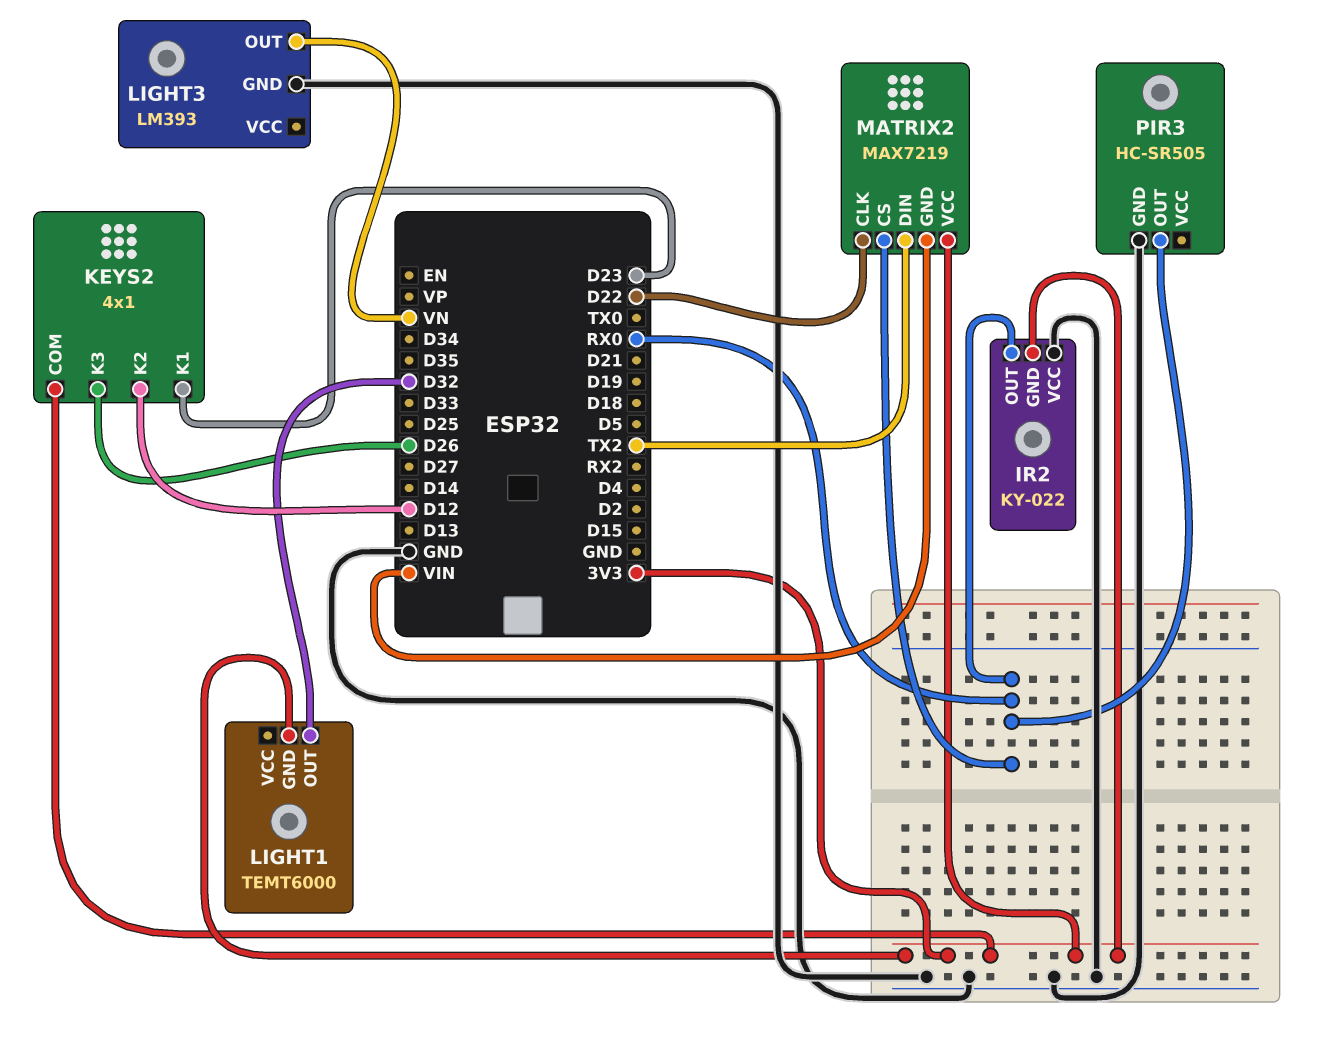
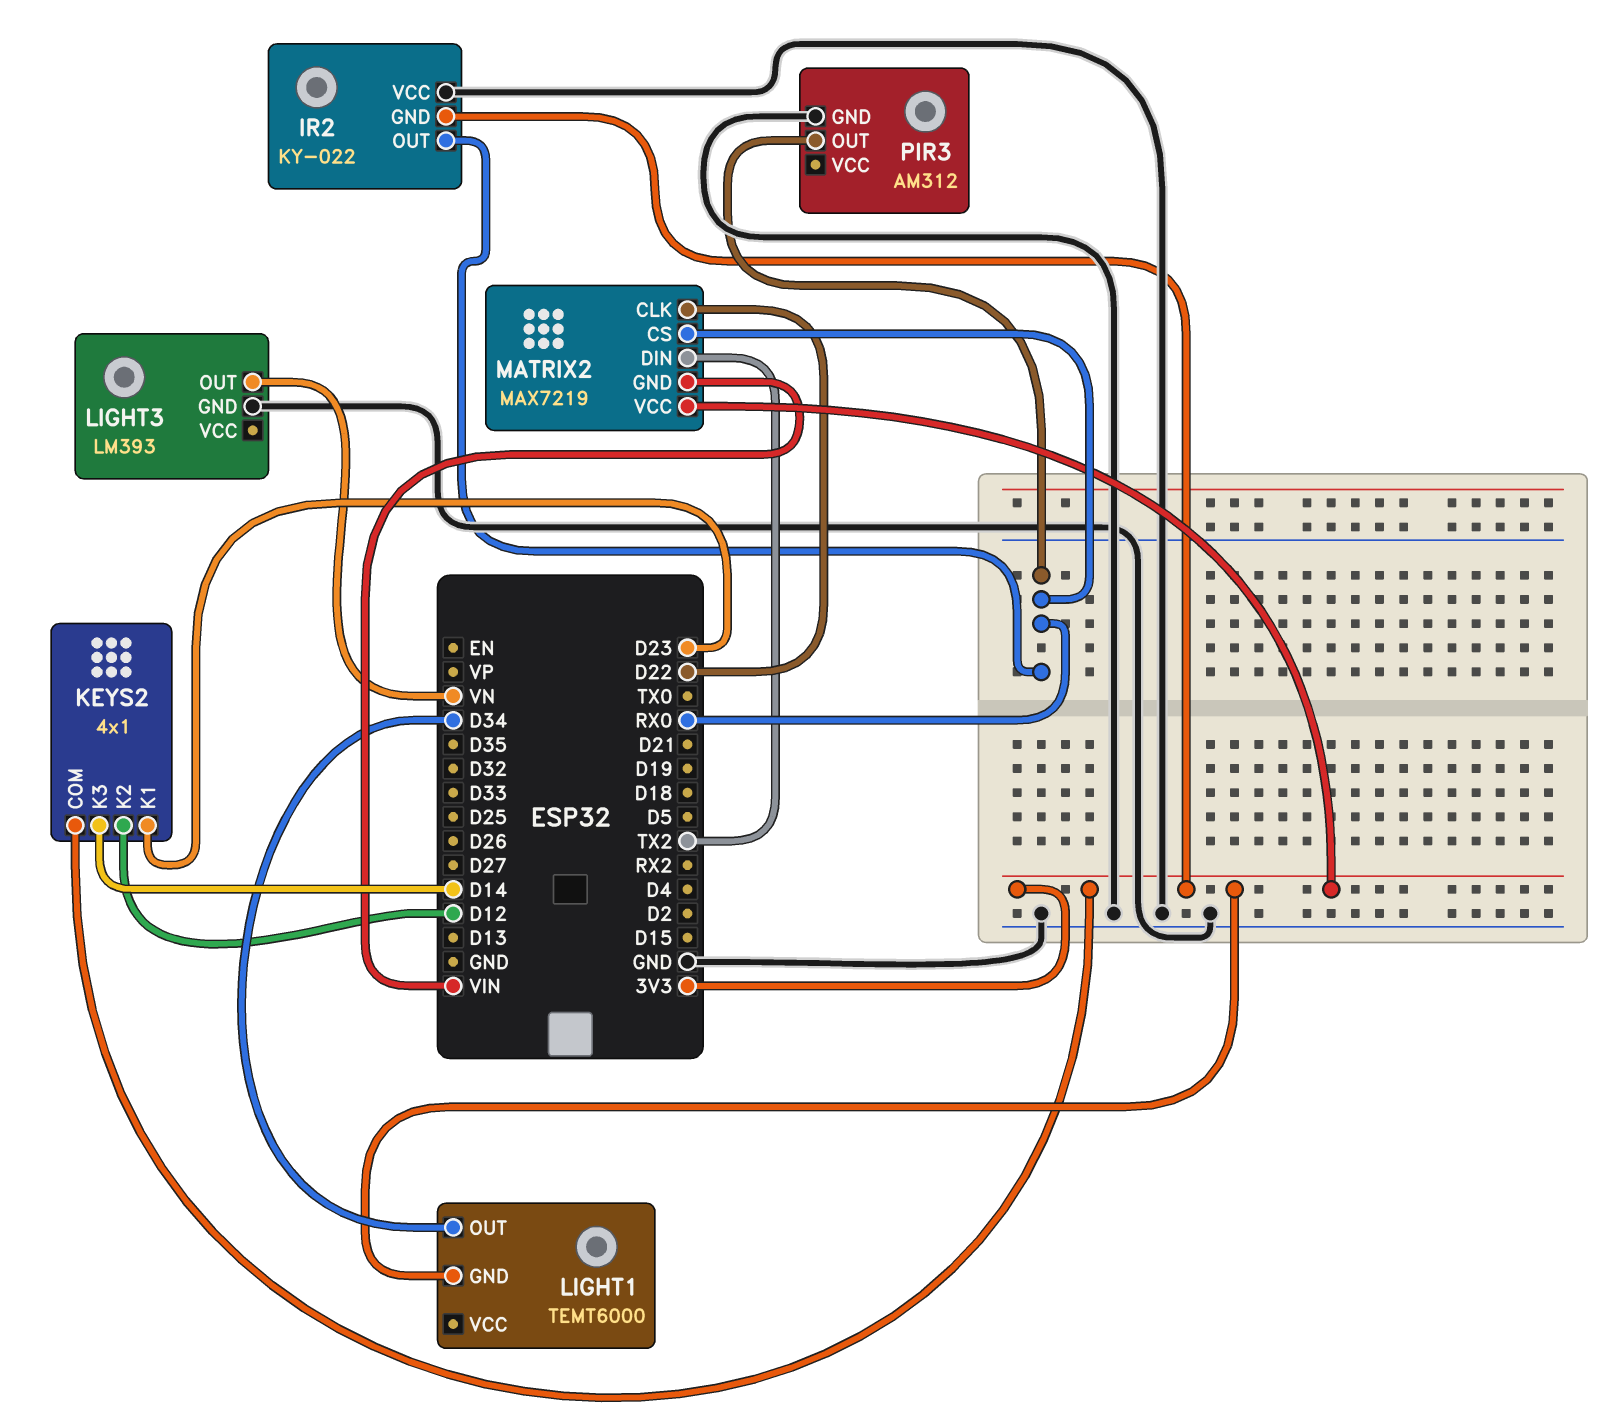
KEYS2 pin K3: D26 -> D14
LIGHT1 pin OUT: D32 -> D34
PIR3: HC-SR505 -> AM312

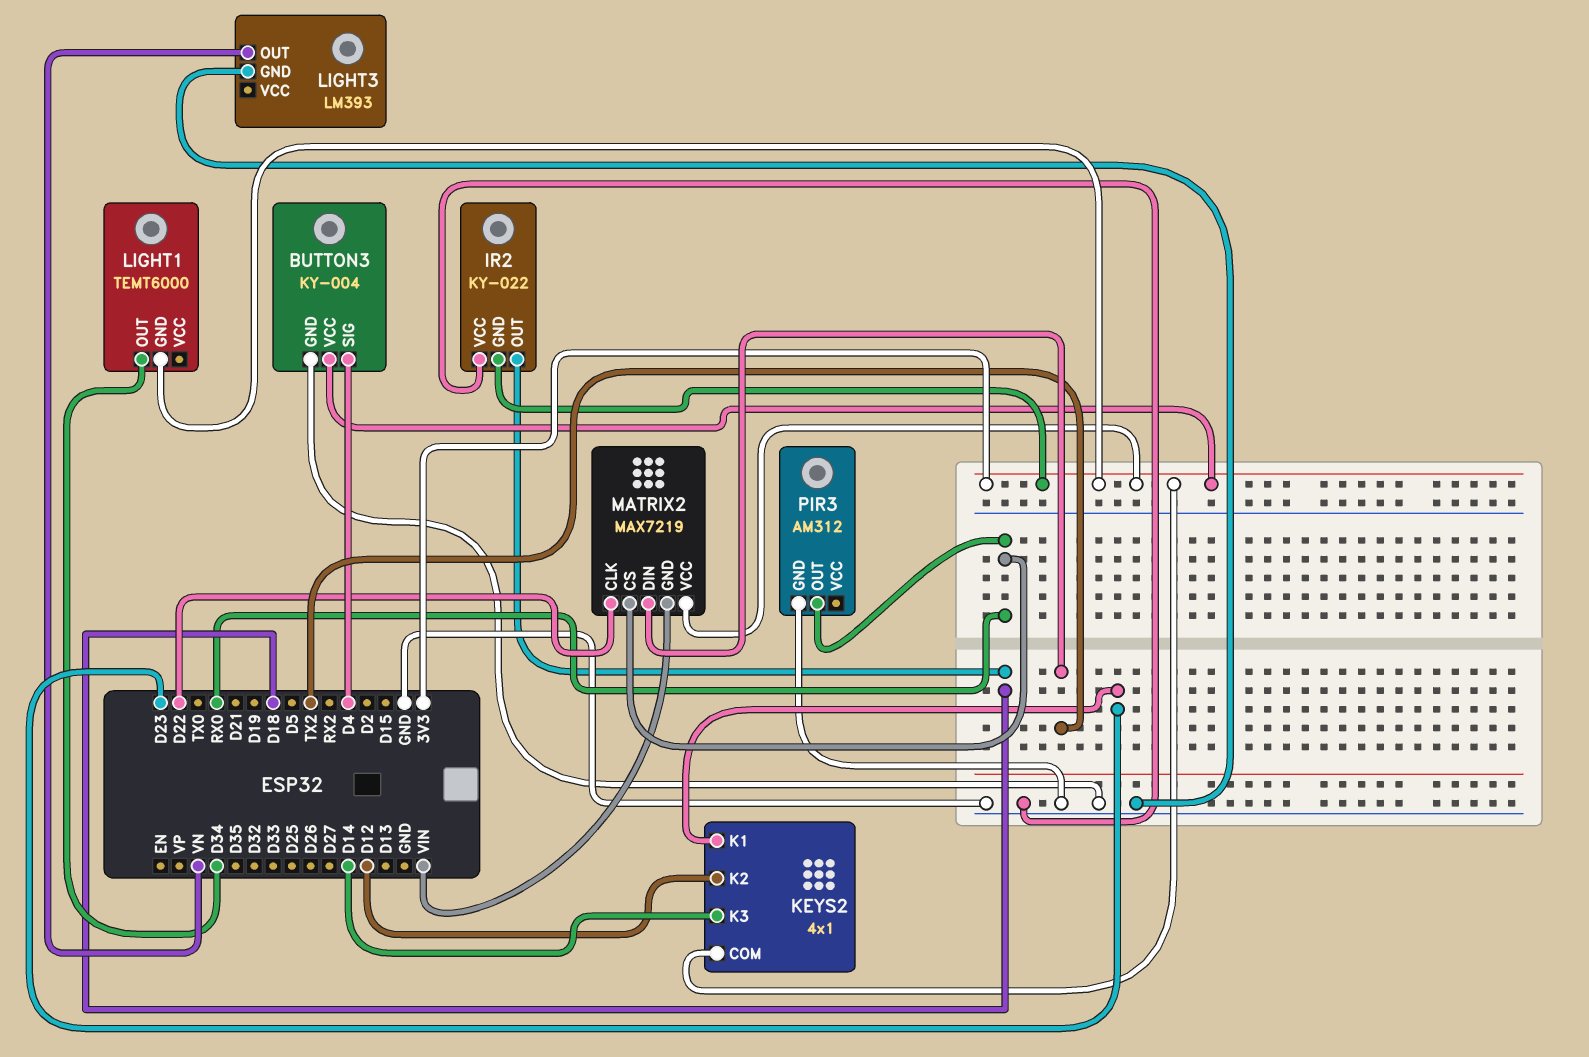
BUTTON3: none -> KY-004
BUTTON3 pin GND: none -> GND
BUTTON3 pin SIG: none -> D4
BUTTON3 pin VCC: none -> 3V3
IR2 pin OUT: RX0 -> D18

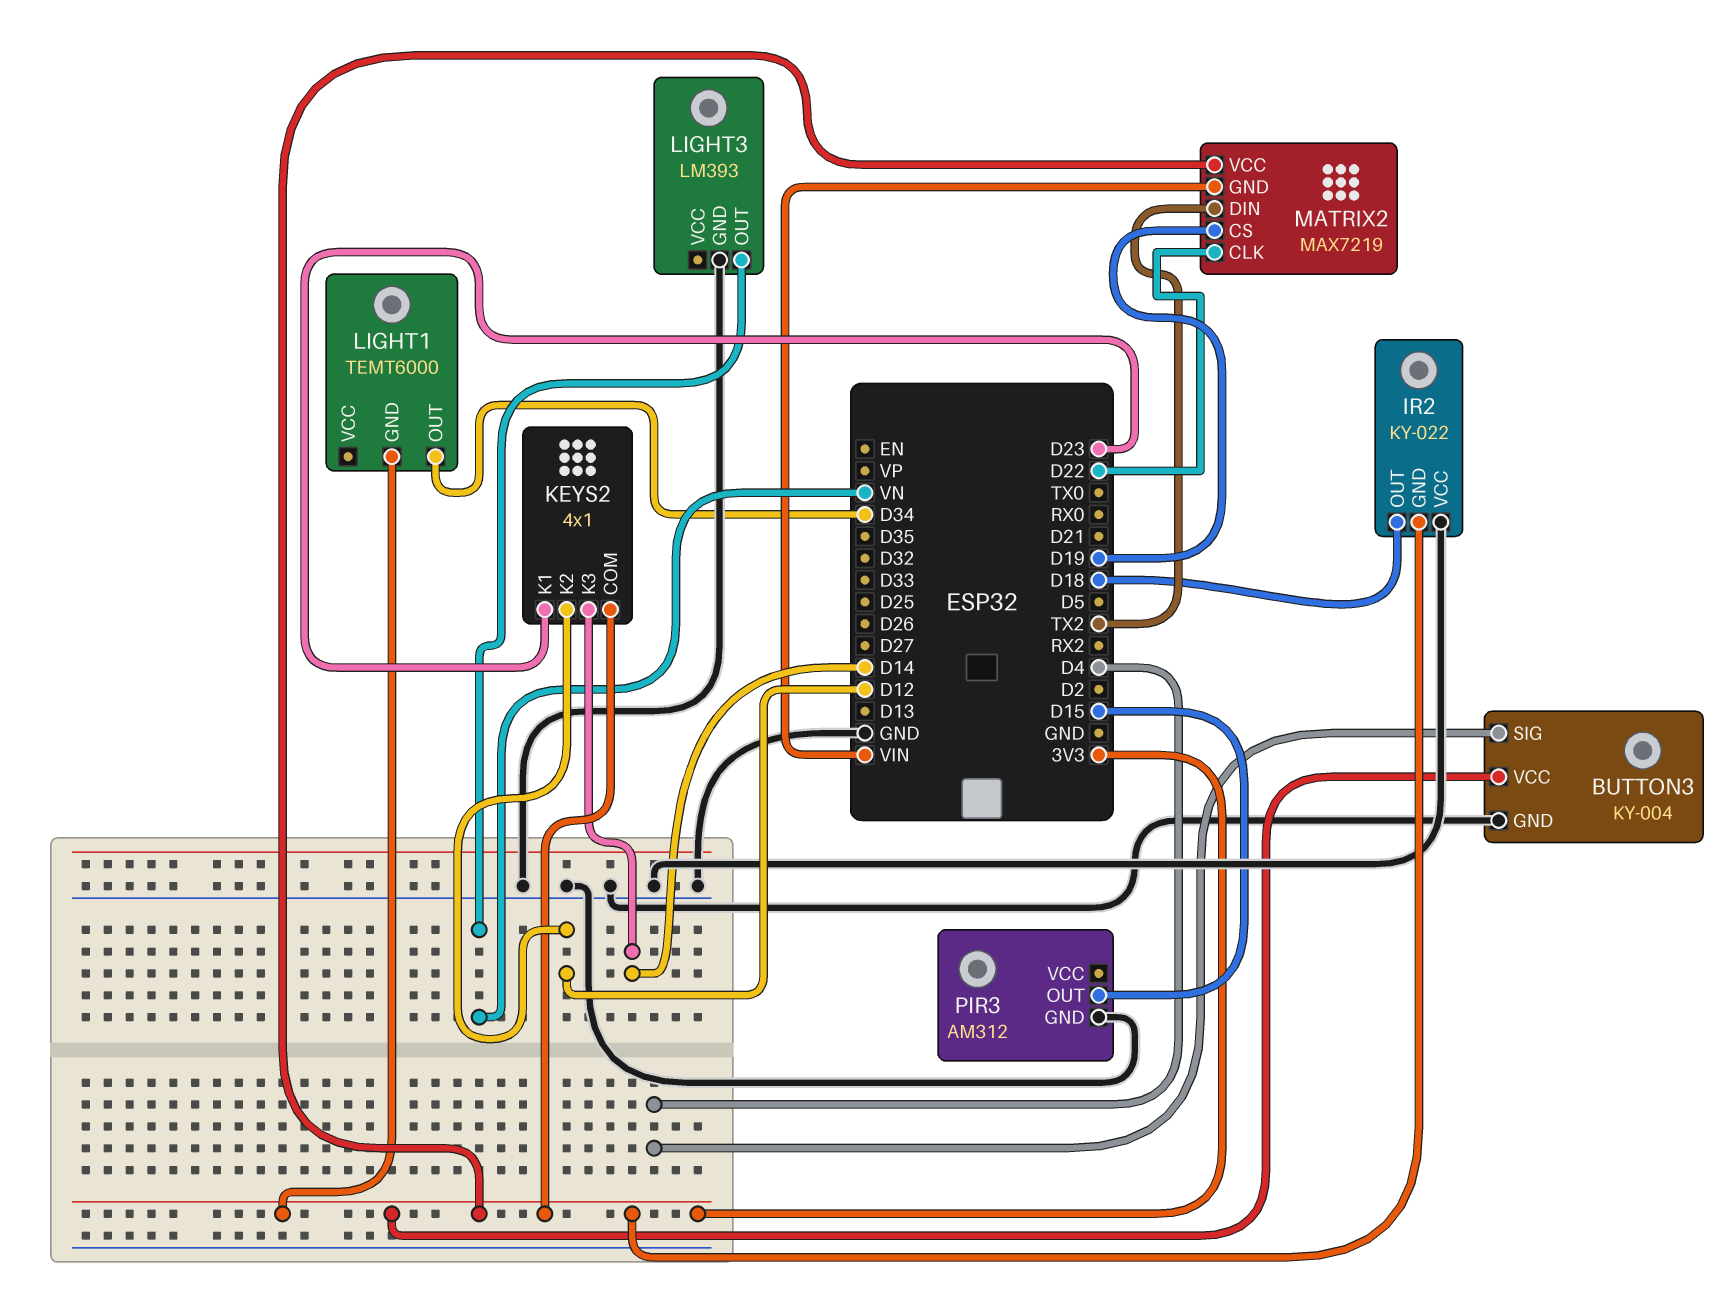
MATRIX2 pin CS: RX0 -> D19
PIR3 pin OUT: RX0 -> D15

